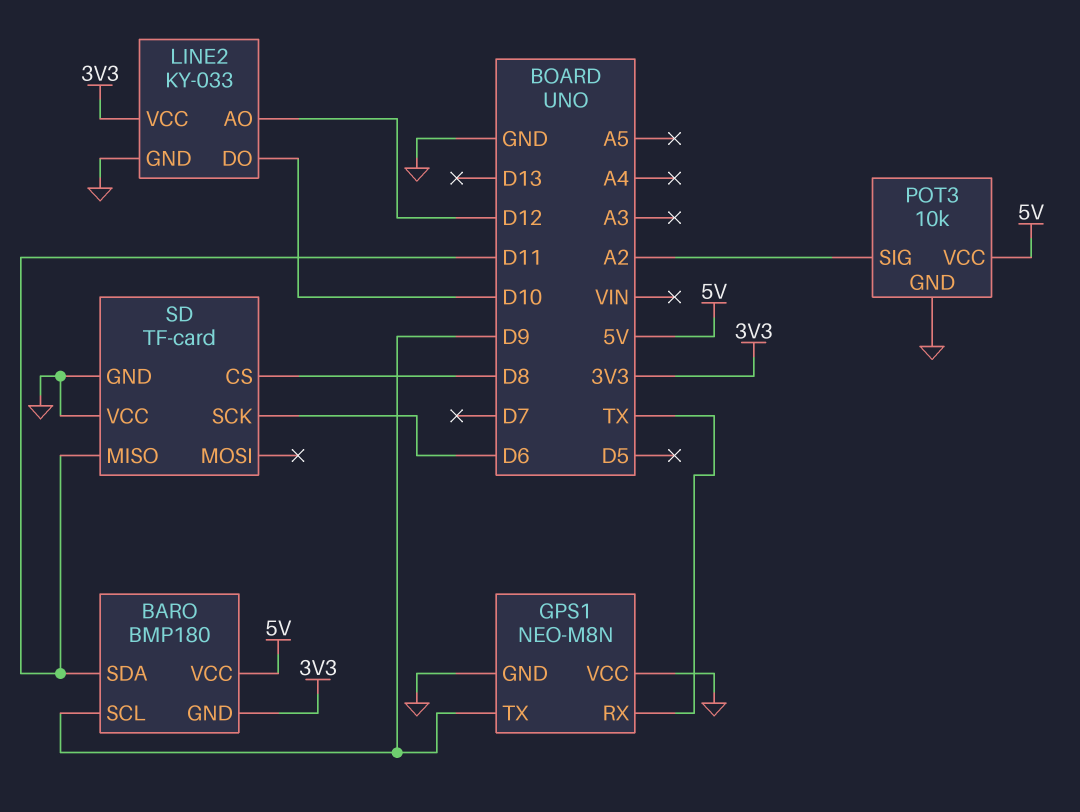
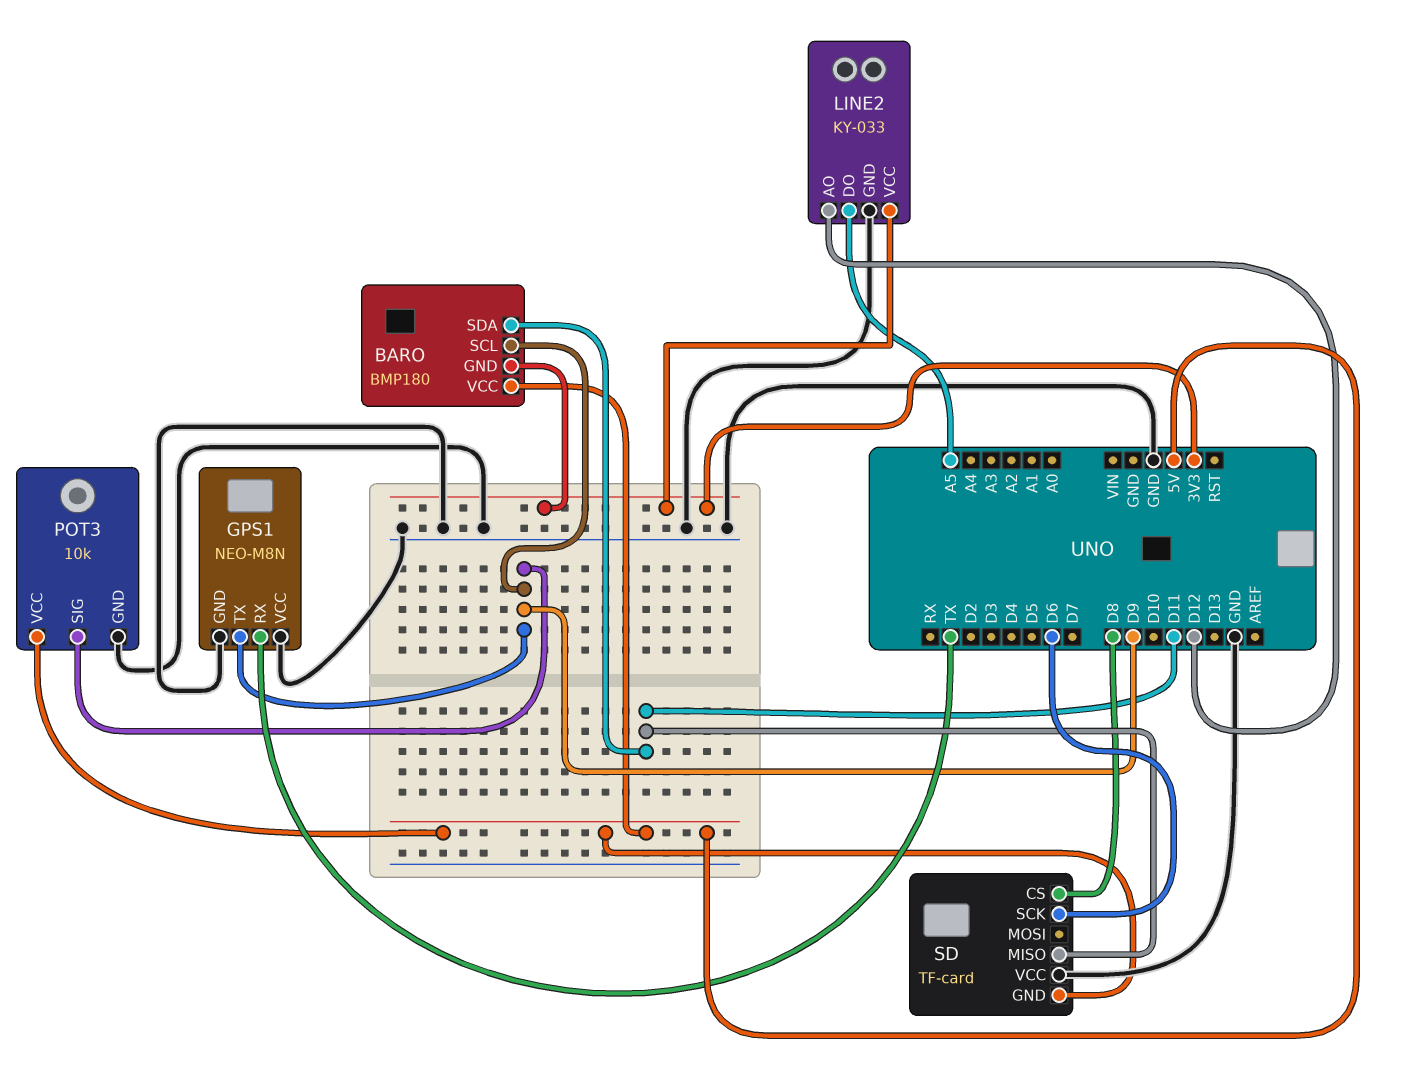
LINE2 pin DO: D10 -> A5
POT3 pin SIG: A2 -> D9
SD pin GND: GND -> 5V

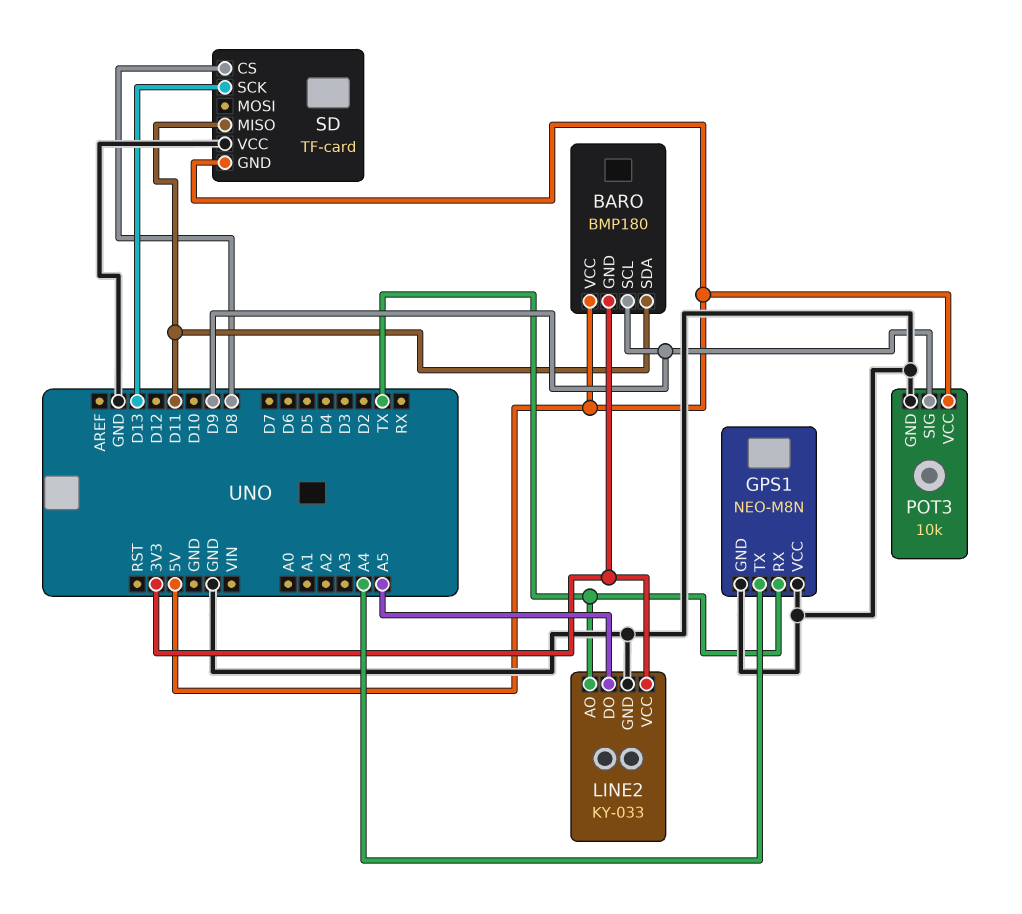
GPS1 pin TX: D9 -> A4
LINE2 pin AO: D12 -> TX
SD pin SCK: D6 -> D13

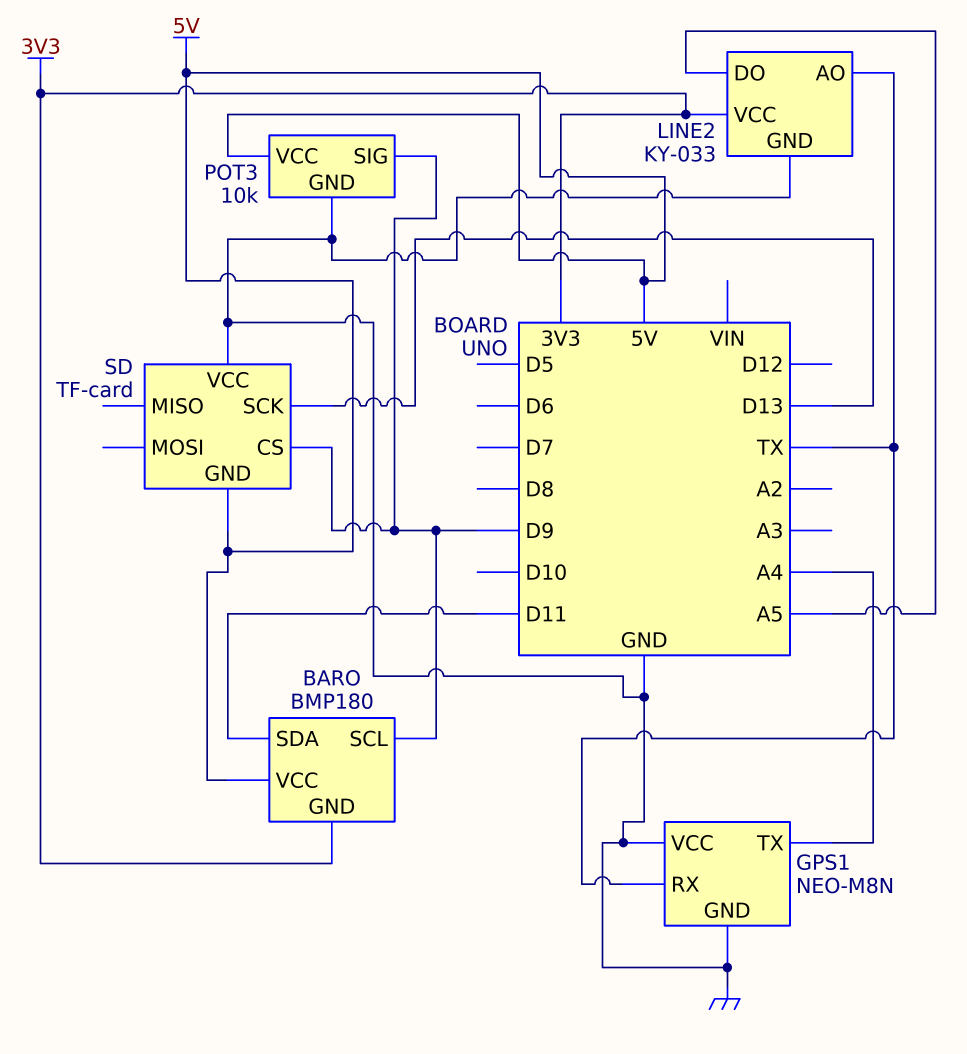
SD pin CS: D8 -> D9
SD pin MISO: D11 -> none

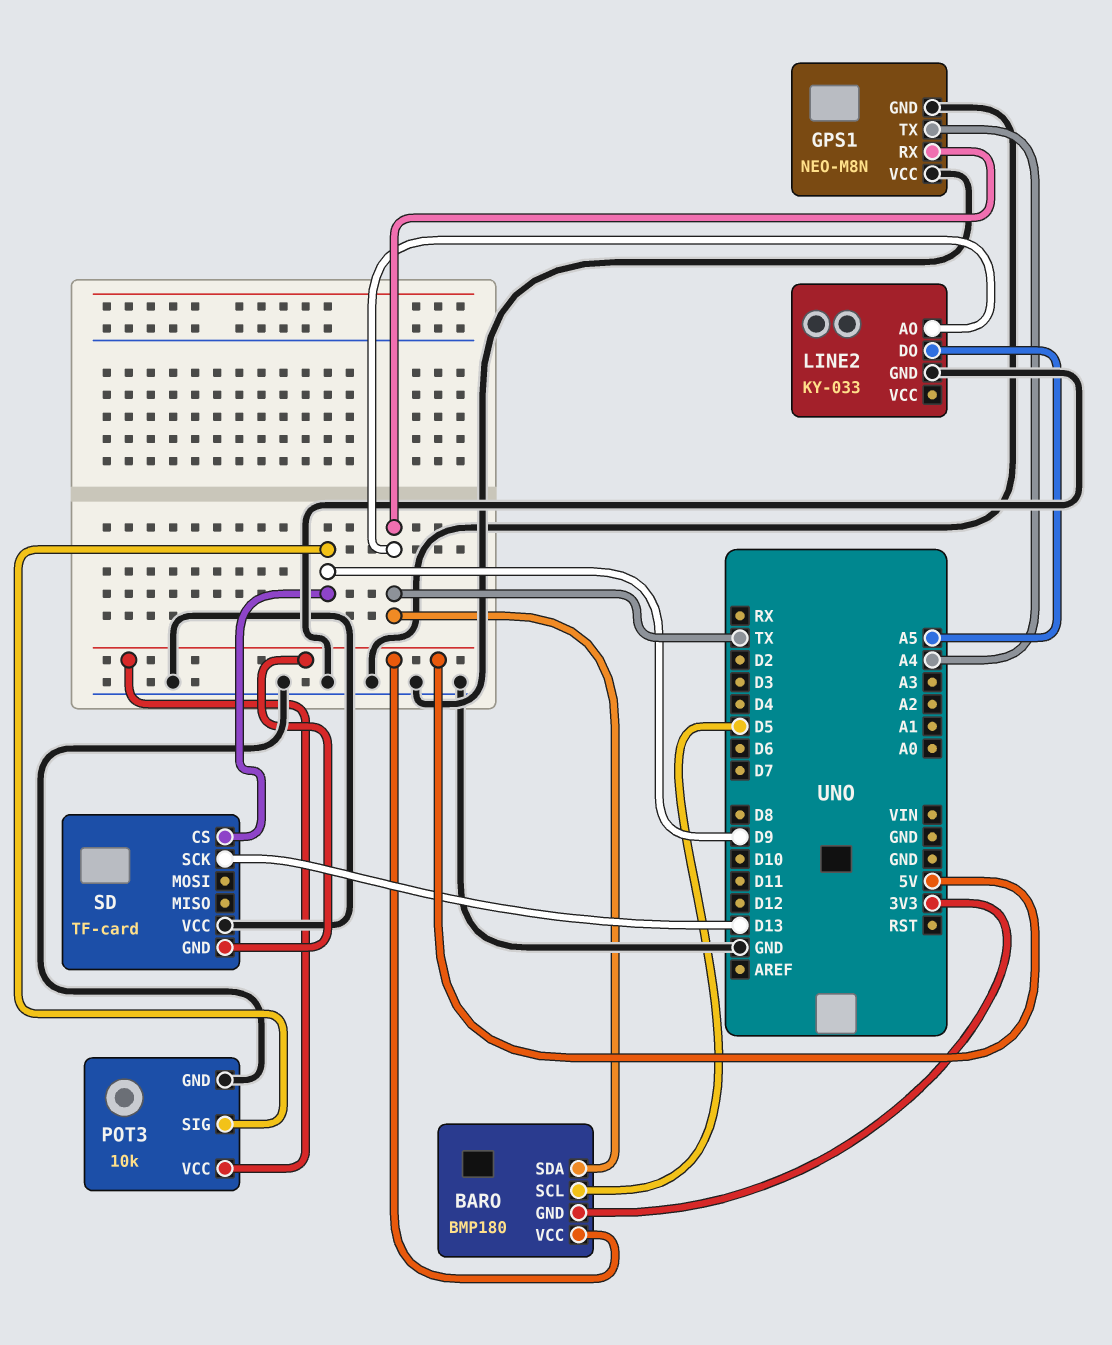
BARO pin SCL: D9 -> D5
BARO pin SDA: D11 -> TX
LINE2 pin VCC: 3V3 -> none

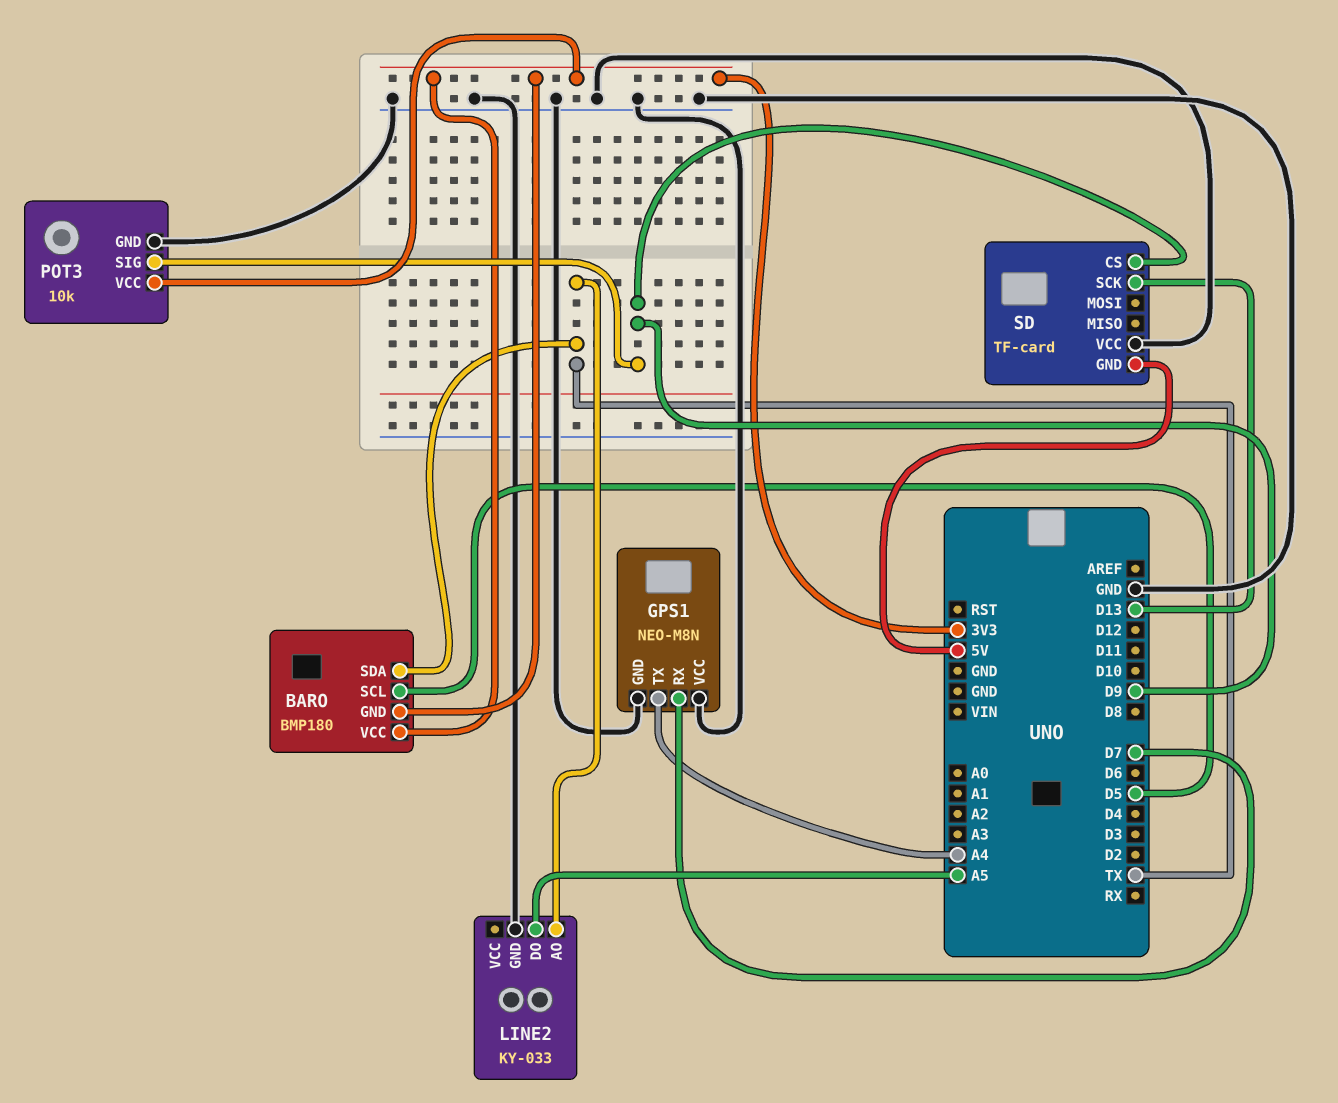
BARO pin VCC: 5V -> 3V3
GPS1 pin RX: TX -> D7
POT3 pin VCC: 5V -> 3V3

